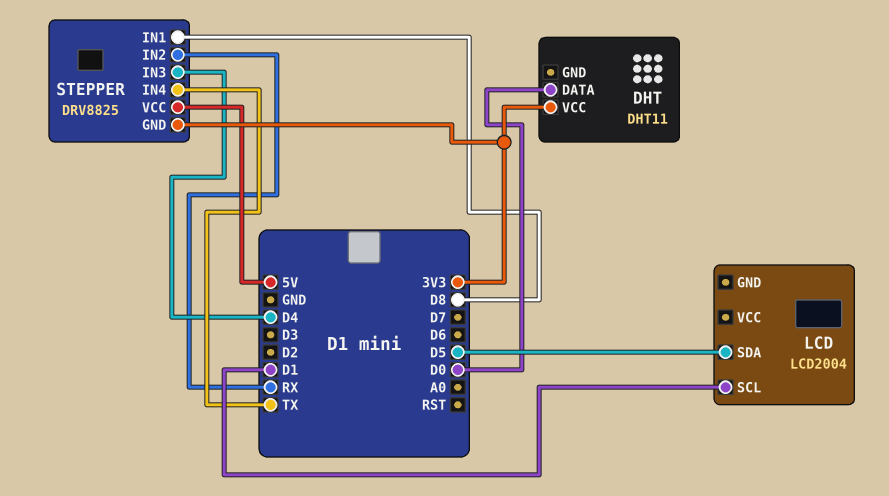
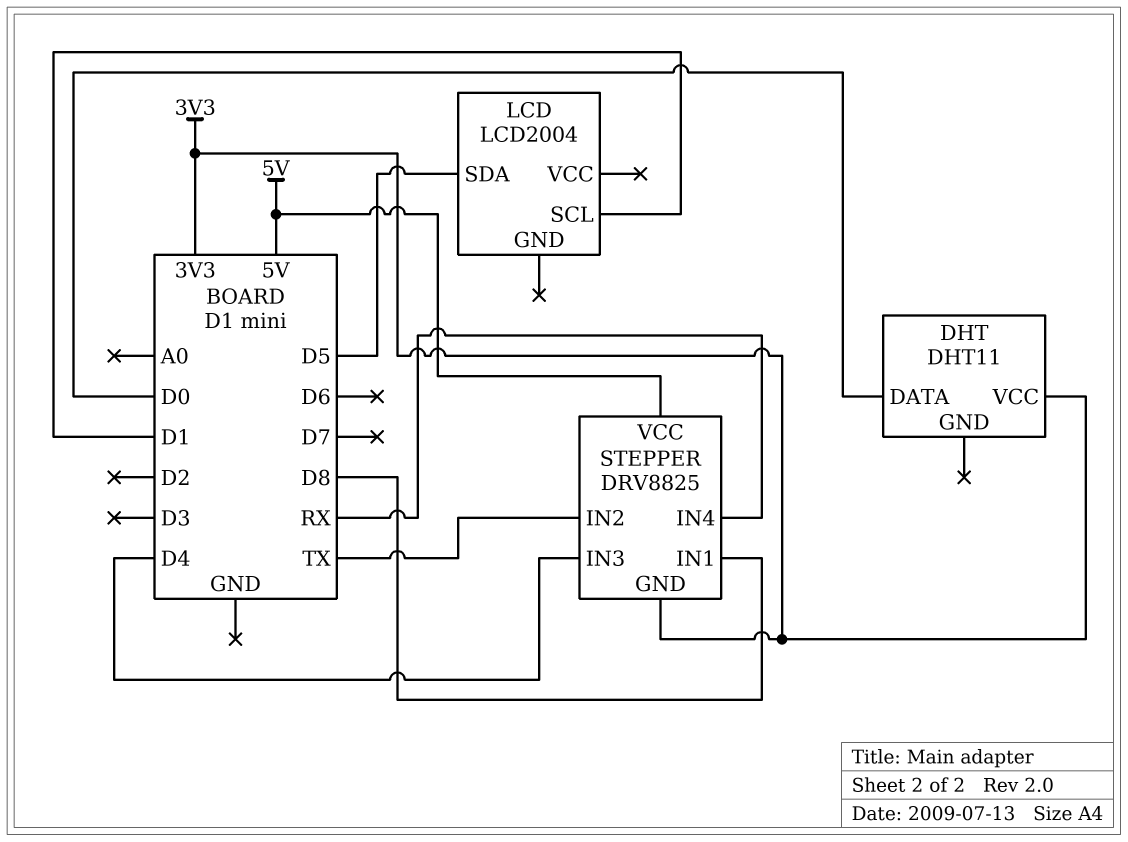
STEPPER pin IN2: RX -> TX
STEPPER pin IN4: TX -> RX

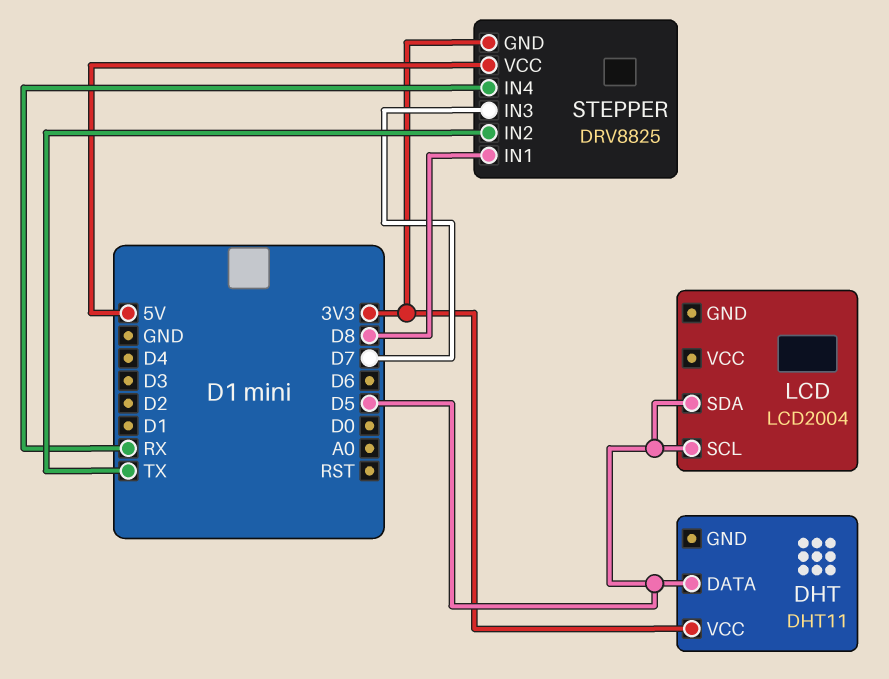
DHT pin DATA: D0 -> D5
LCD pin SCL: D1 -> D5
STEPPER pin IN3: D4 -> D7

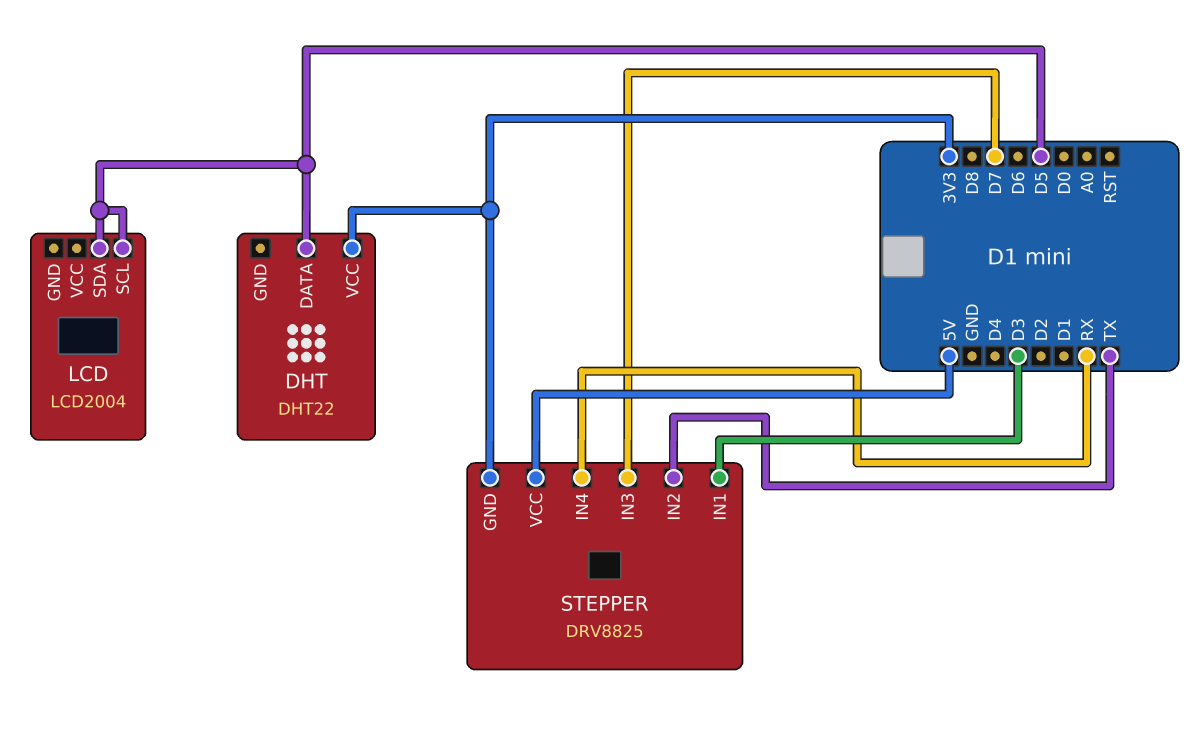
DHT: DHT11 -> DHT22
STEPPER pin IN1: D8 -> D3

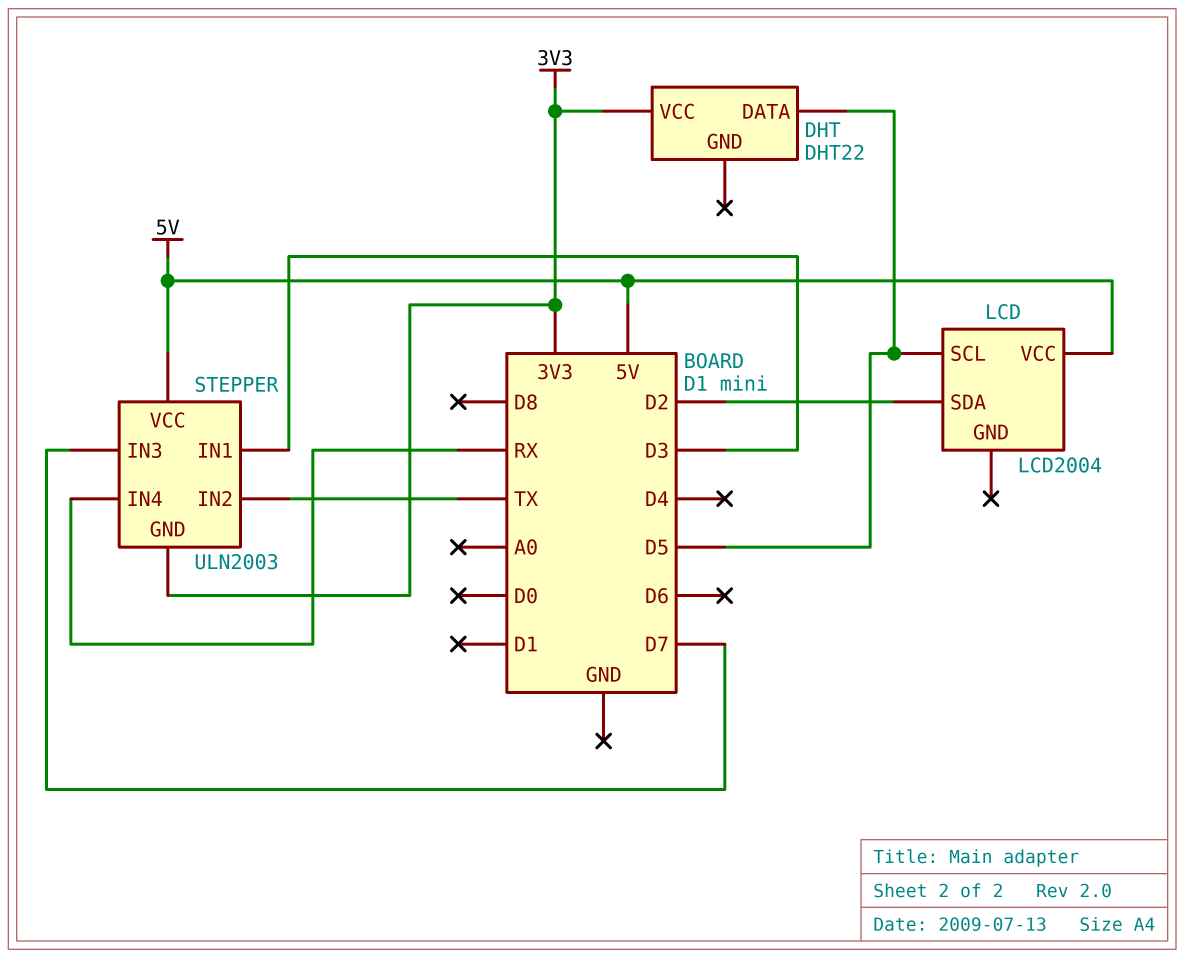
LCD pin SDA: D5 -> D2
LCD pin VCC: none -> 5V
STEPPER: DRV8825 -> ULN2003

